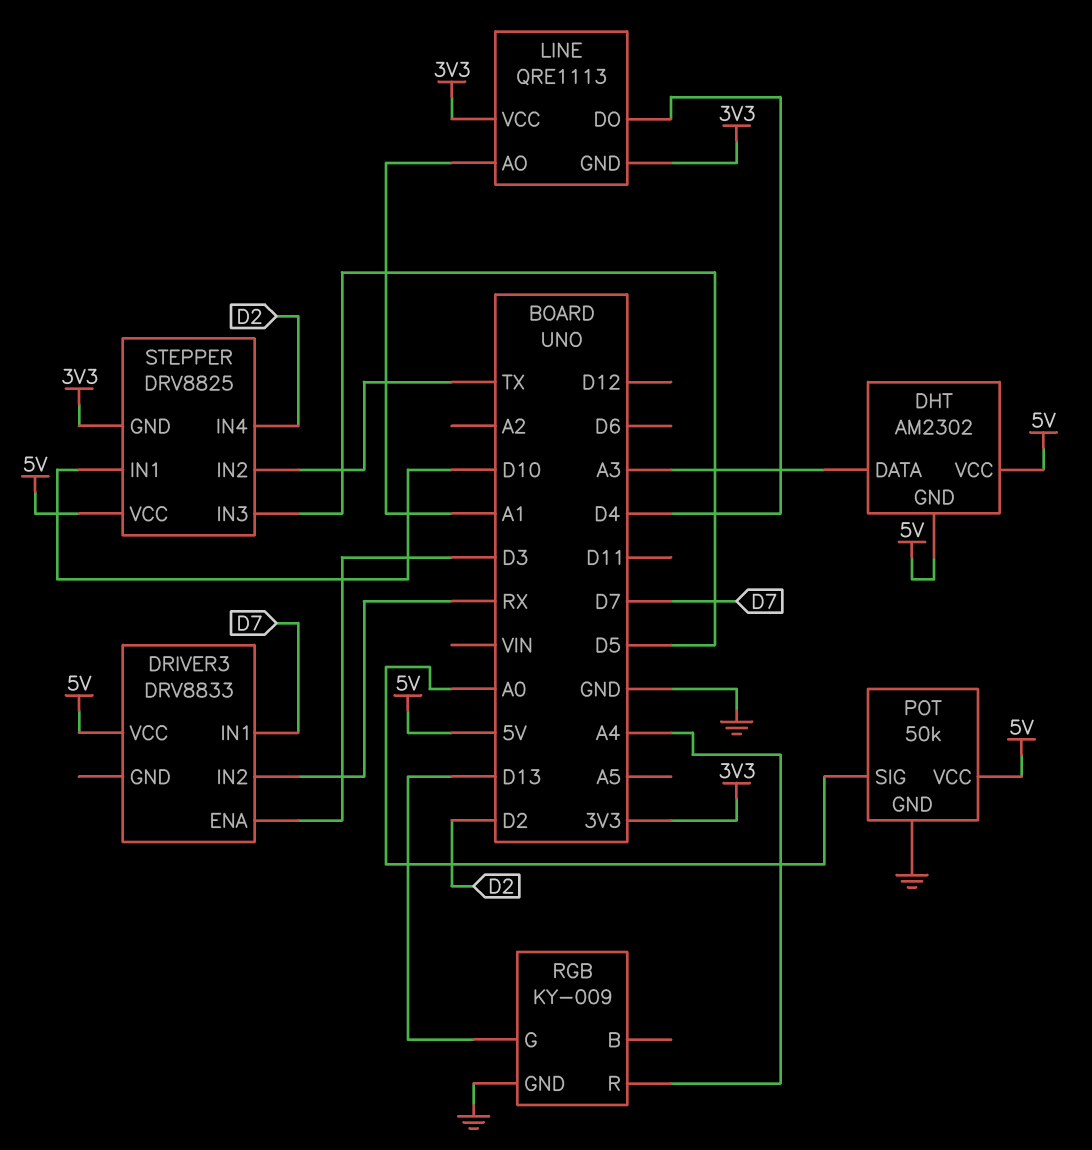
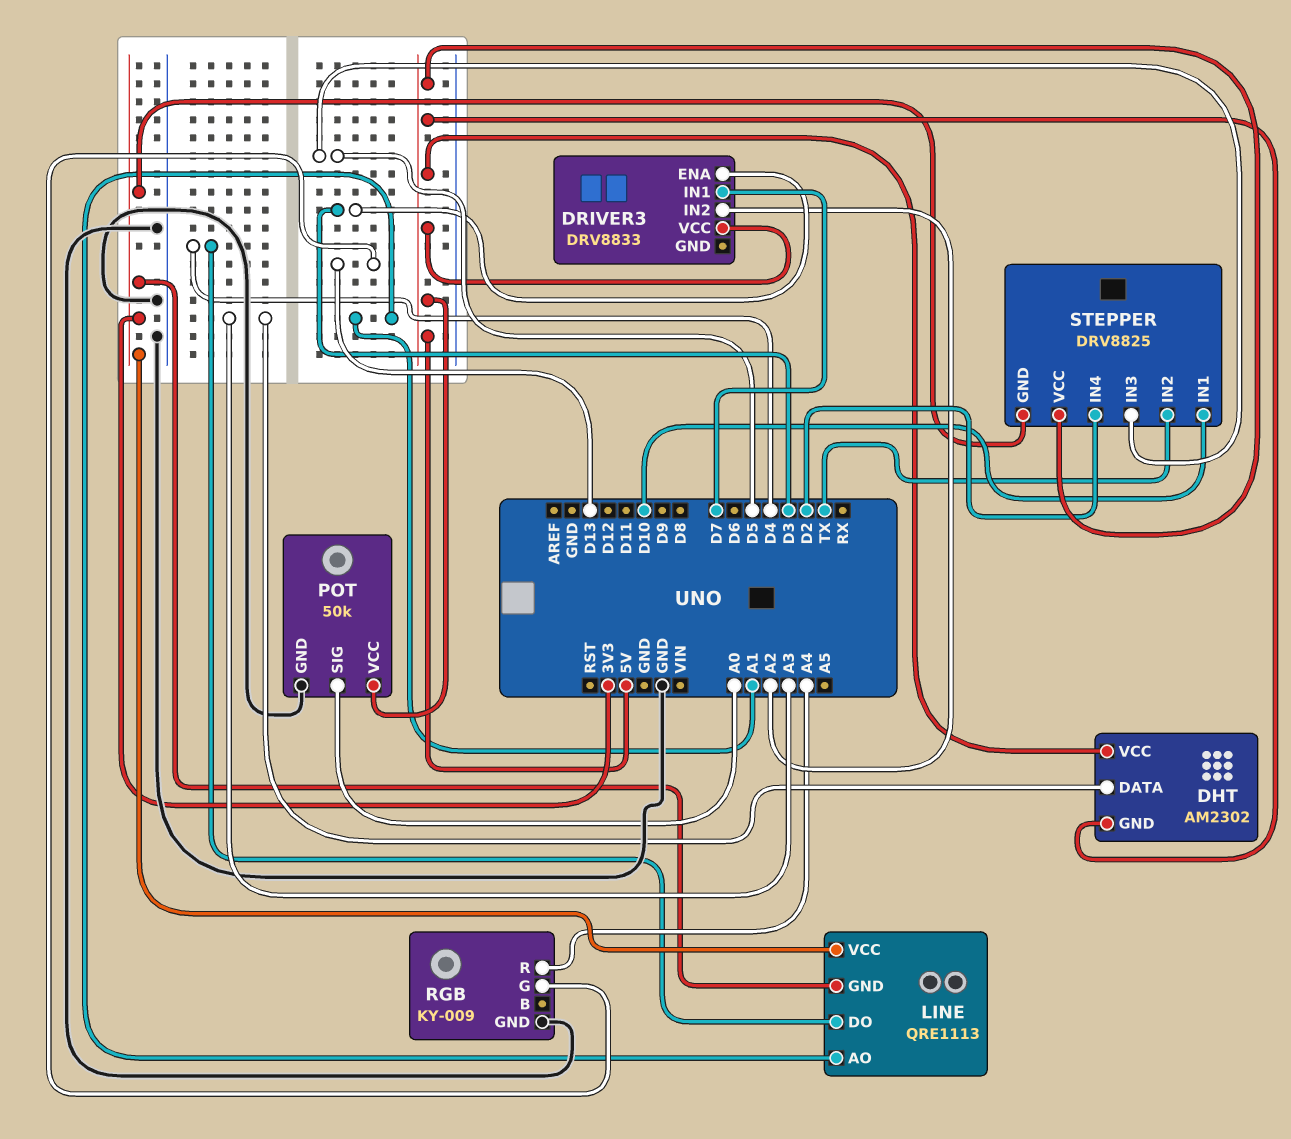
DRIVER3 pin IN2: RX -> A2

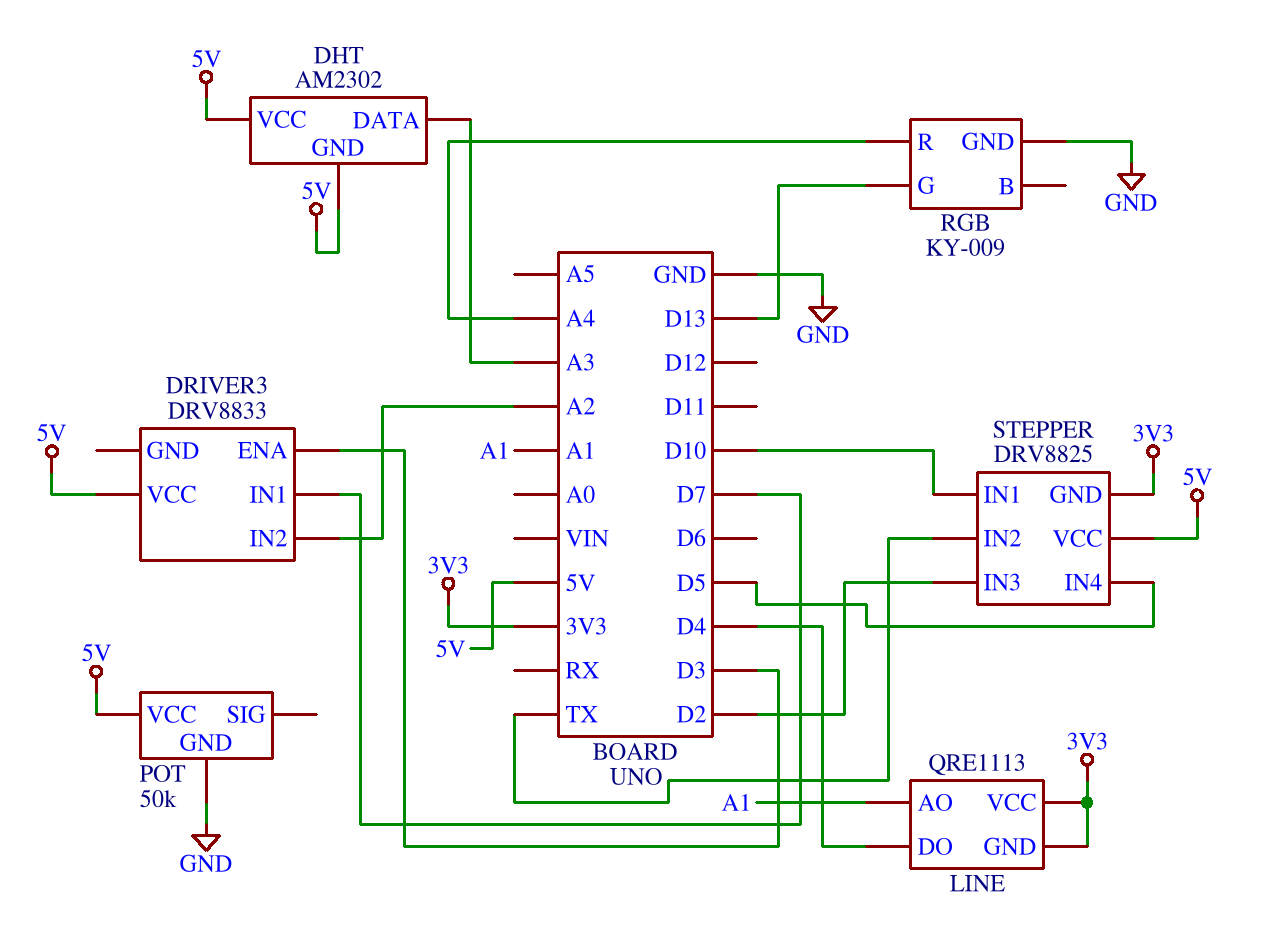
POT pin SIG: A0 -> none
STEPPER pin IN3: D5 -> D2
STEPPER pin IN4: D2 -> D5

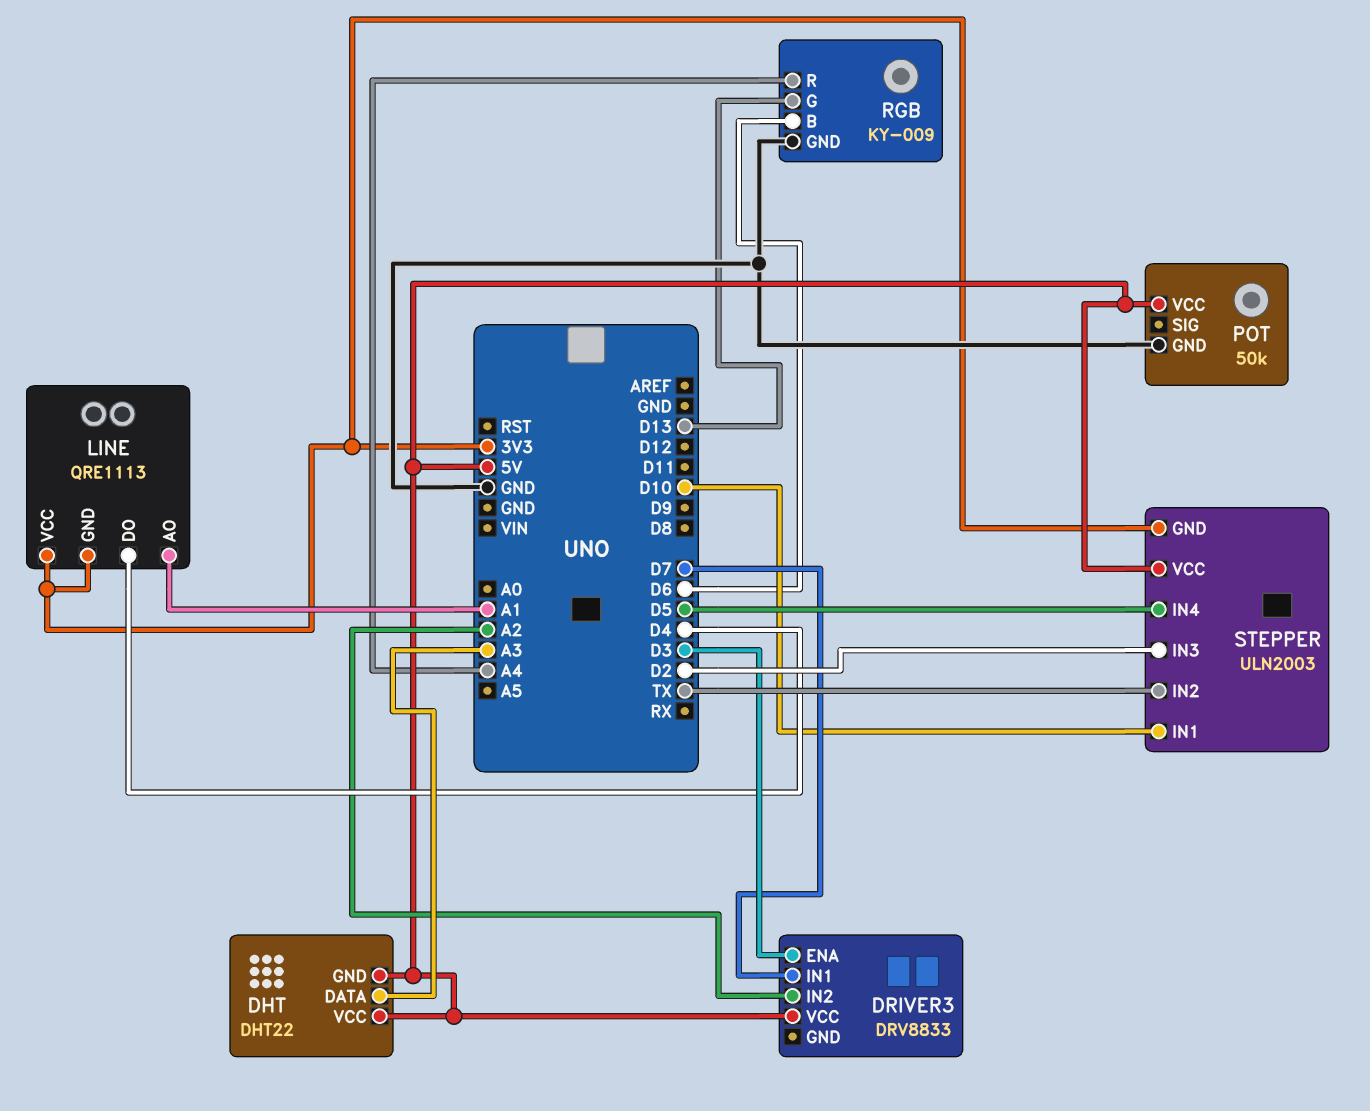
DHT: AM2302 -> DHT22
RGB pin B: none -> D6
STEPPER: DRV8825 -> ULN2003

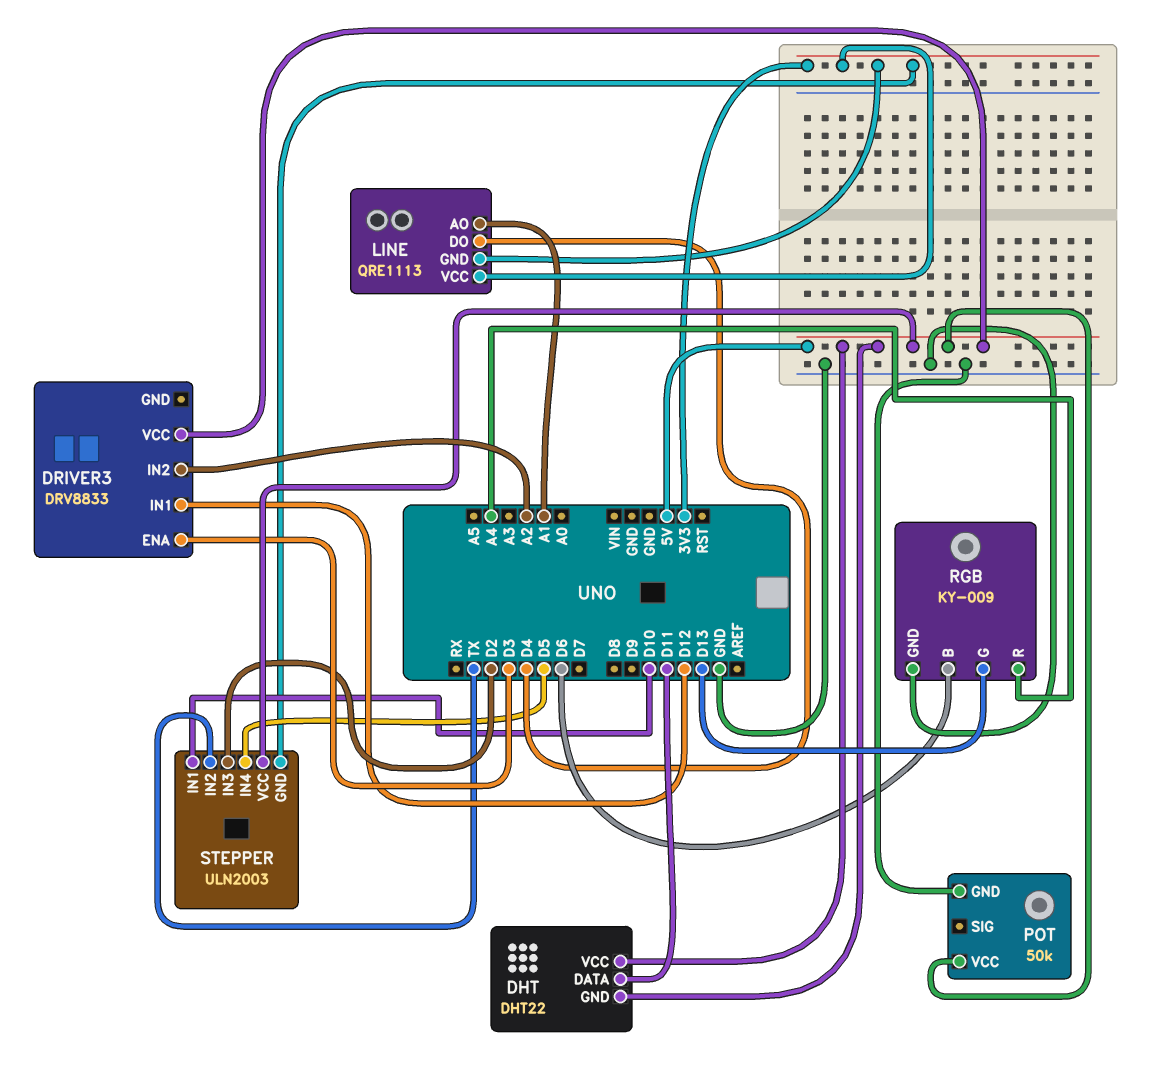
DHT pin DATA: A3 -> D11
DRIVER3 pin IN1: D7 -> D12

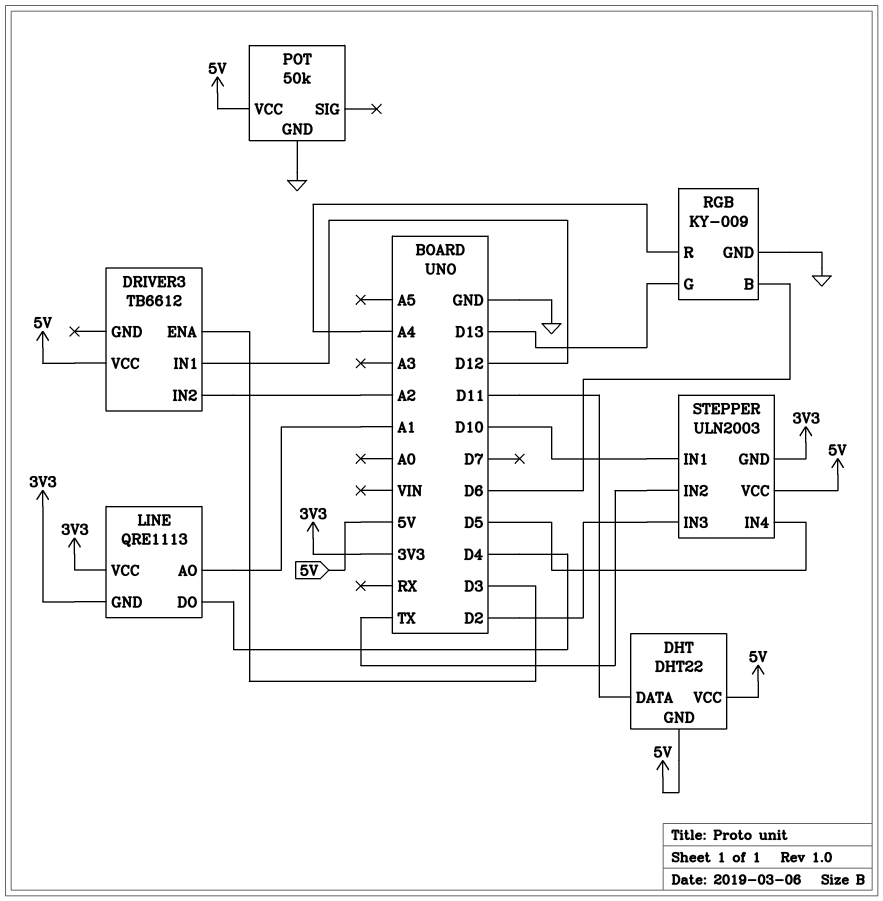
DRIVER3: DRV8833 -> TB6612

